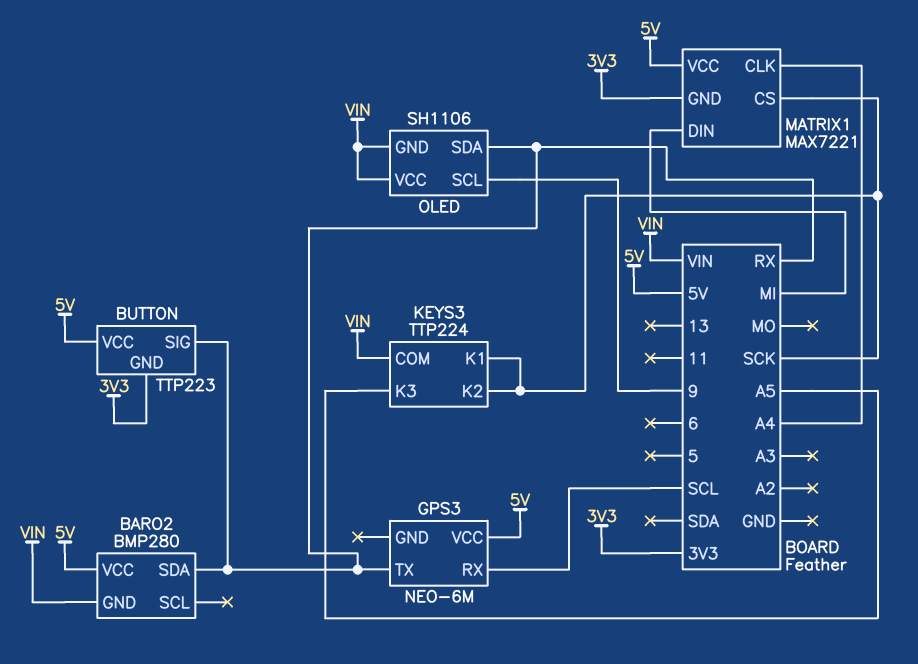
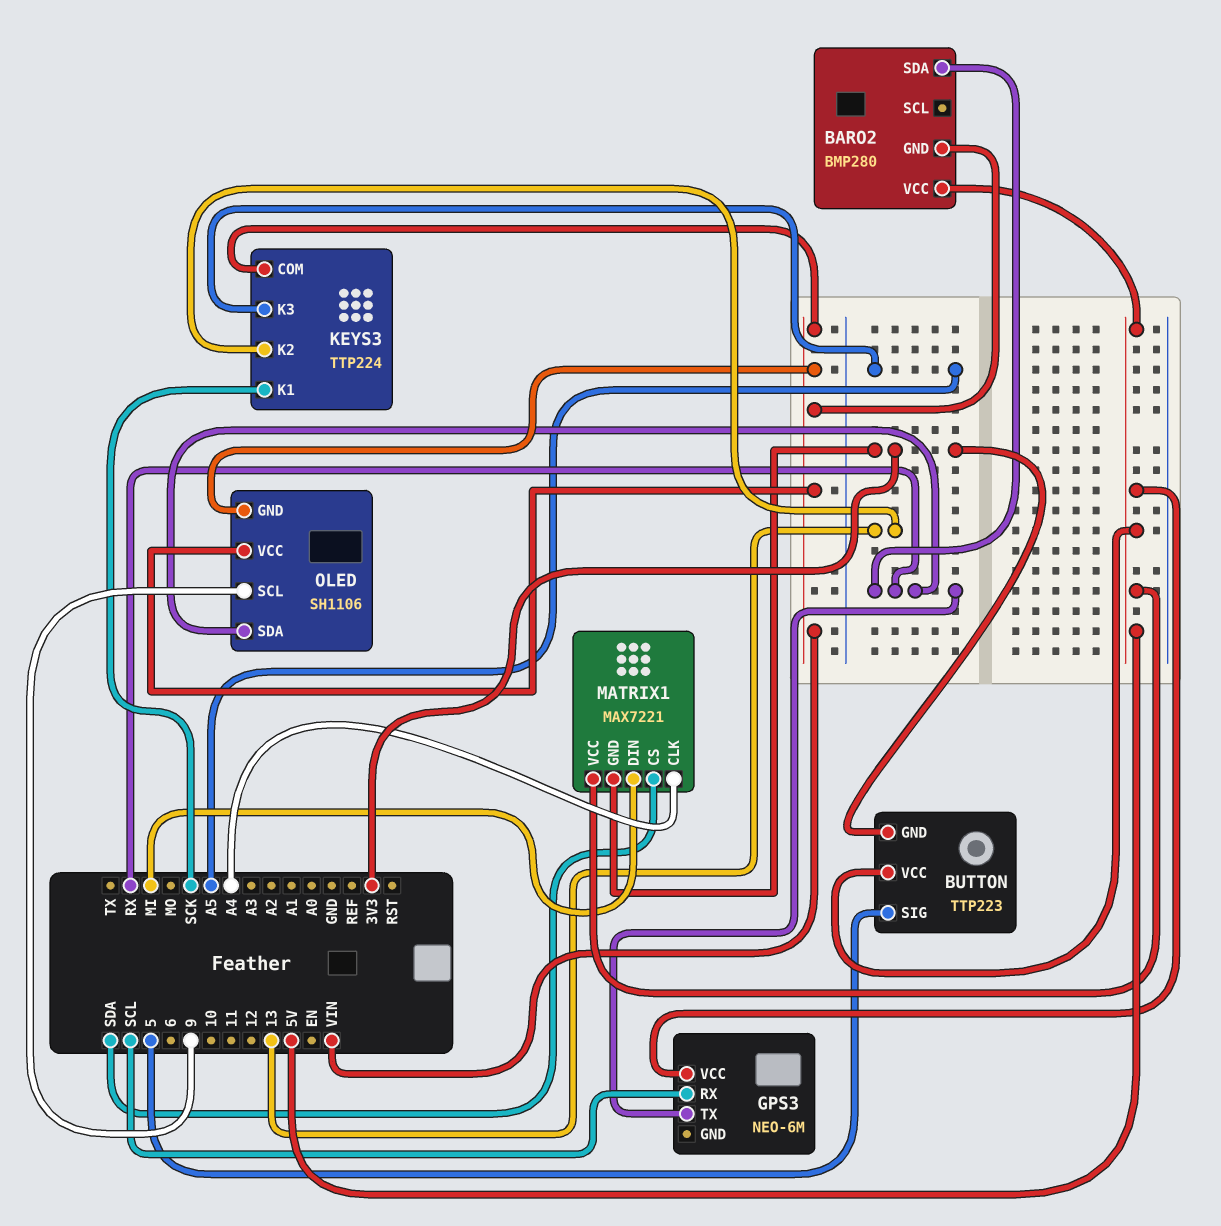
BUTTON pin SIG: RX -> 5
KEYS3 pin K2: SCK -> 13
MATRIX1 pin CS: SCK -> SDA

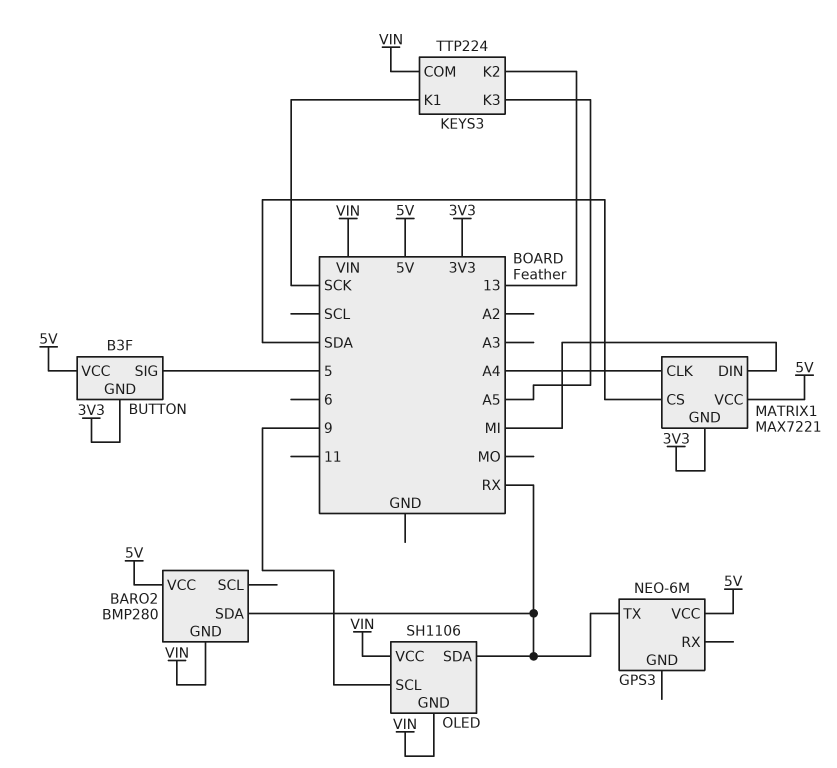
BUTTON: TTP223 -> B3F
GPS3 pin RX: SCL -> none

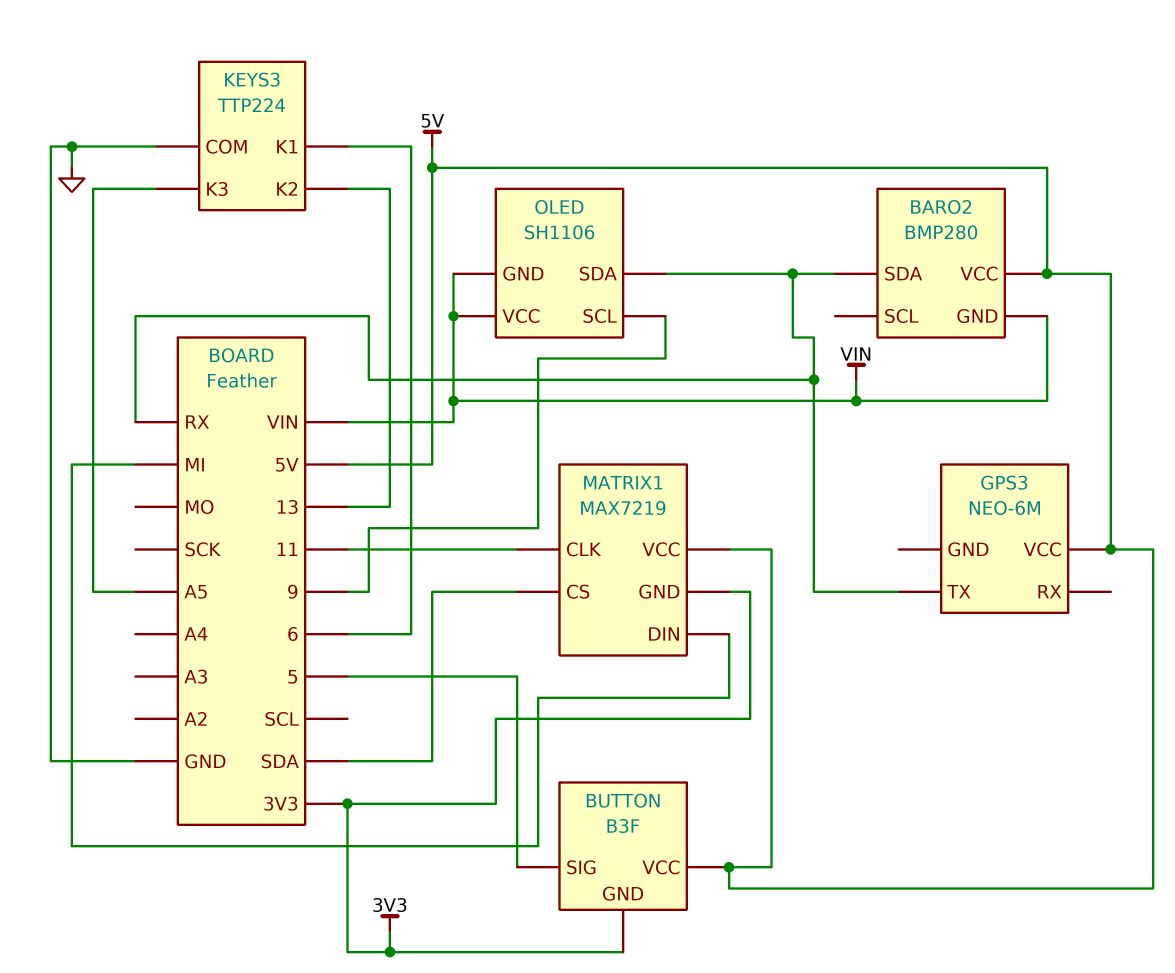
KEYS3 pin COM: VIN -> GND
KEYS3 pin K1: SCK -> 6
MATRIX1: MAX7221 -> MAX7219
MATRIX1 pin CLK: A4 -> 11

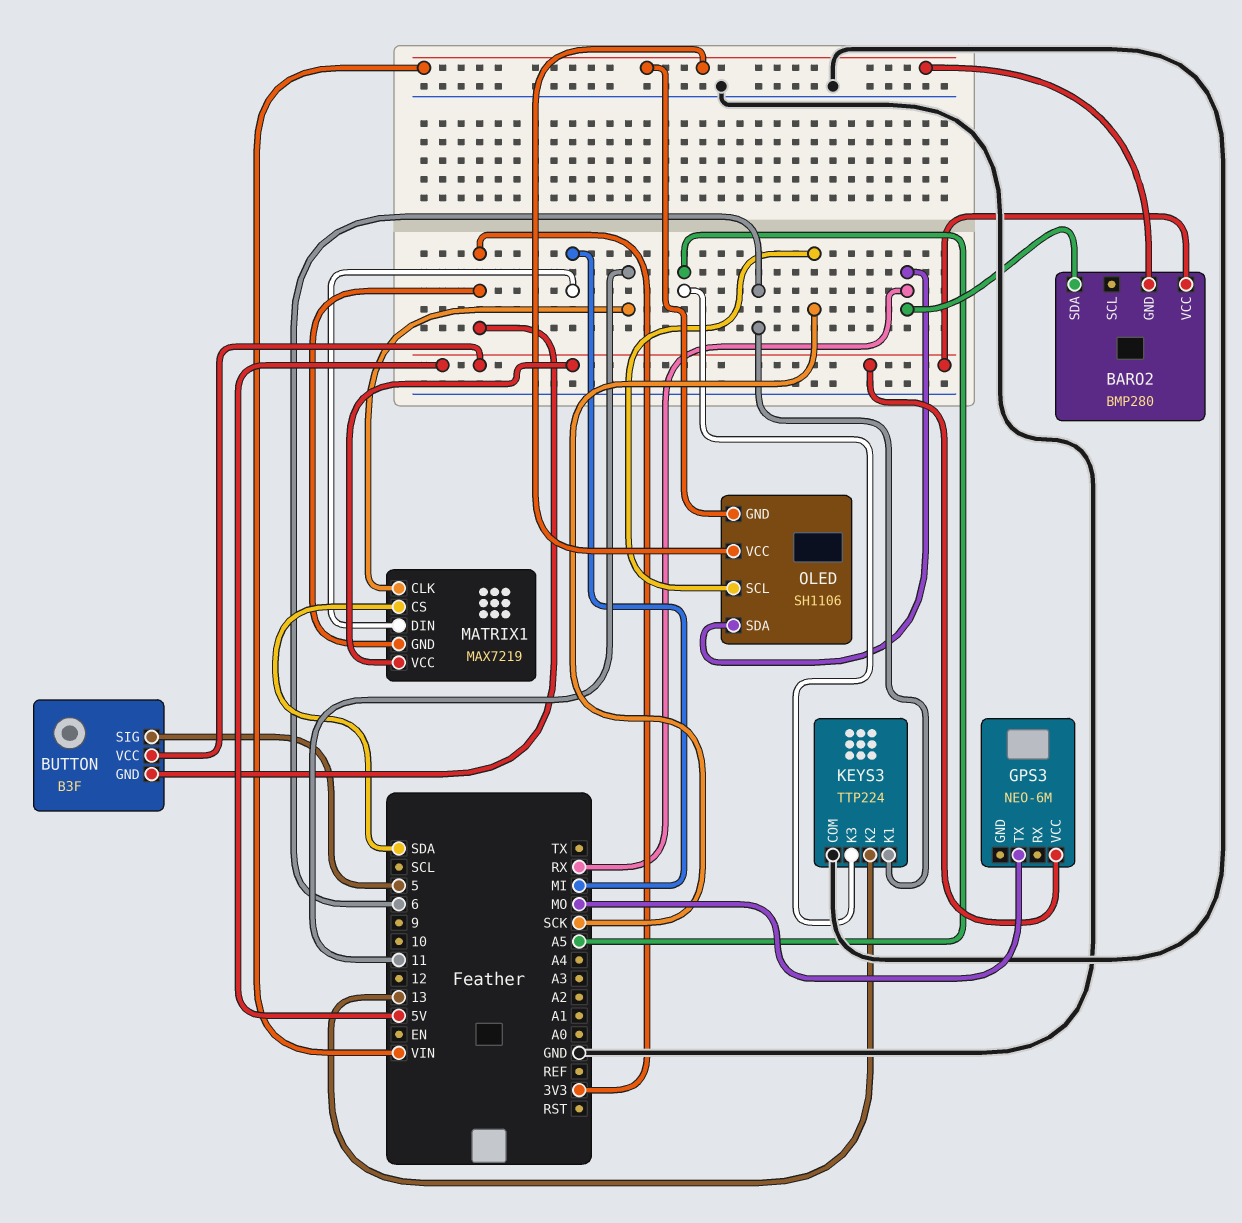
GPS3 pin TX: RX -> MO
OLED pin SCL: 9 -> SCK

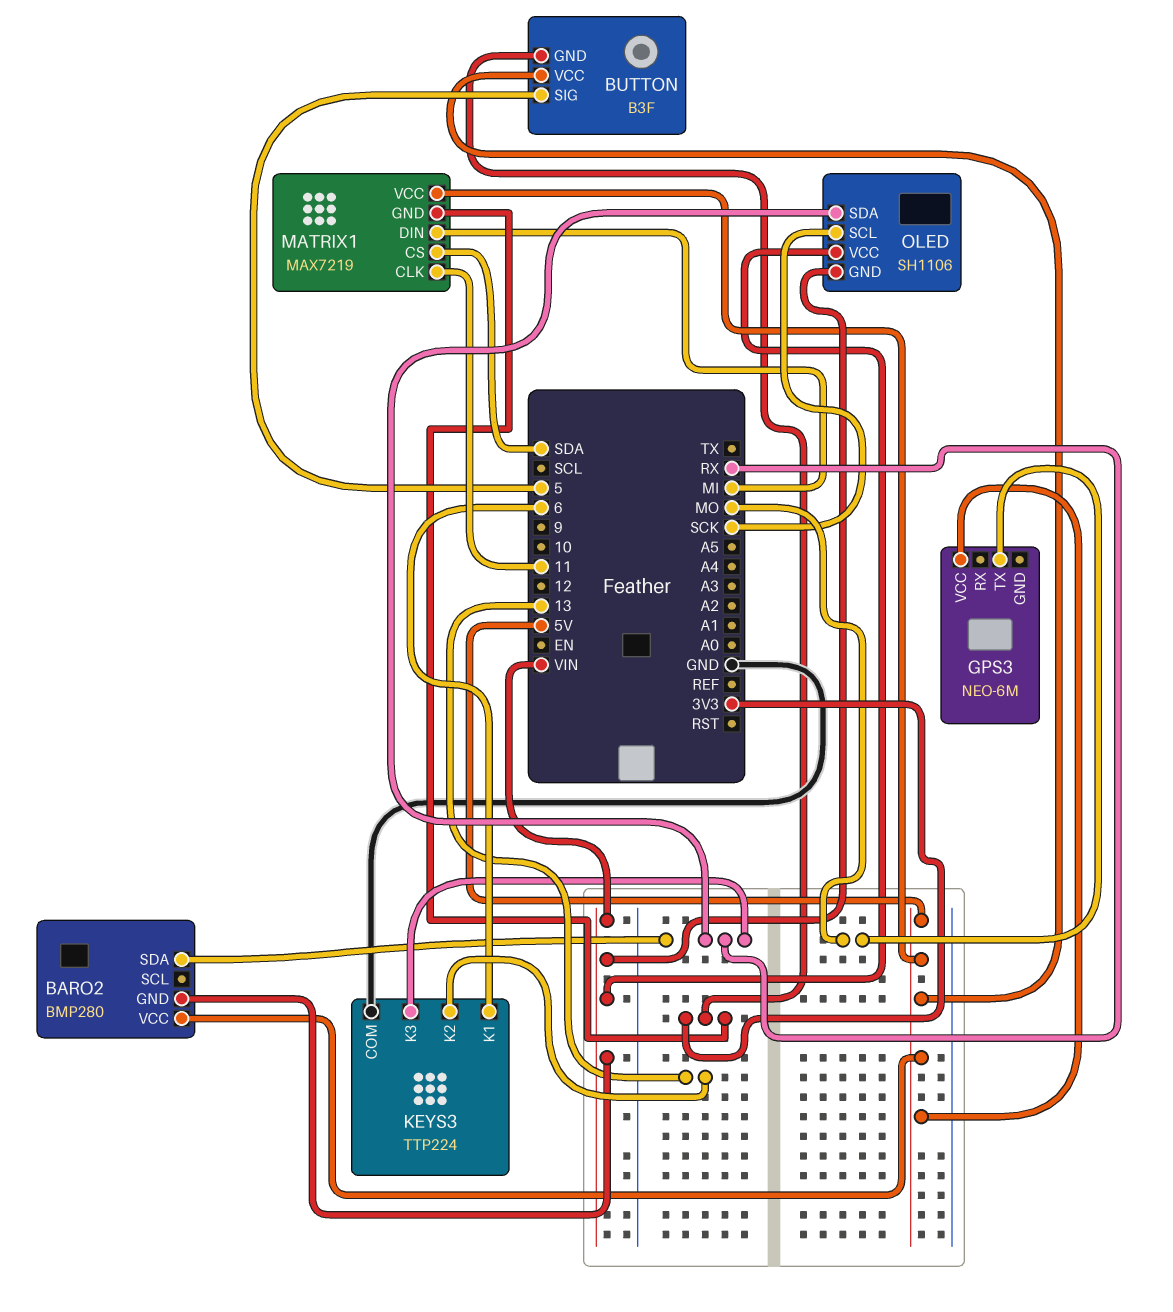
KEYS3 pin K3: A5 -> RX

